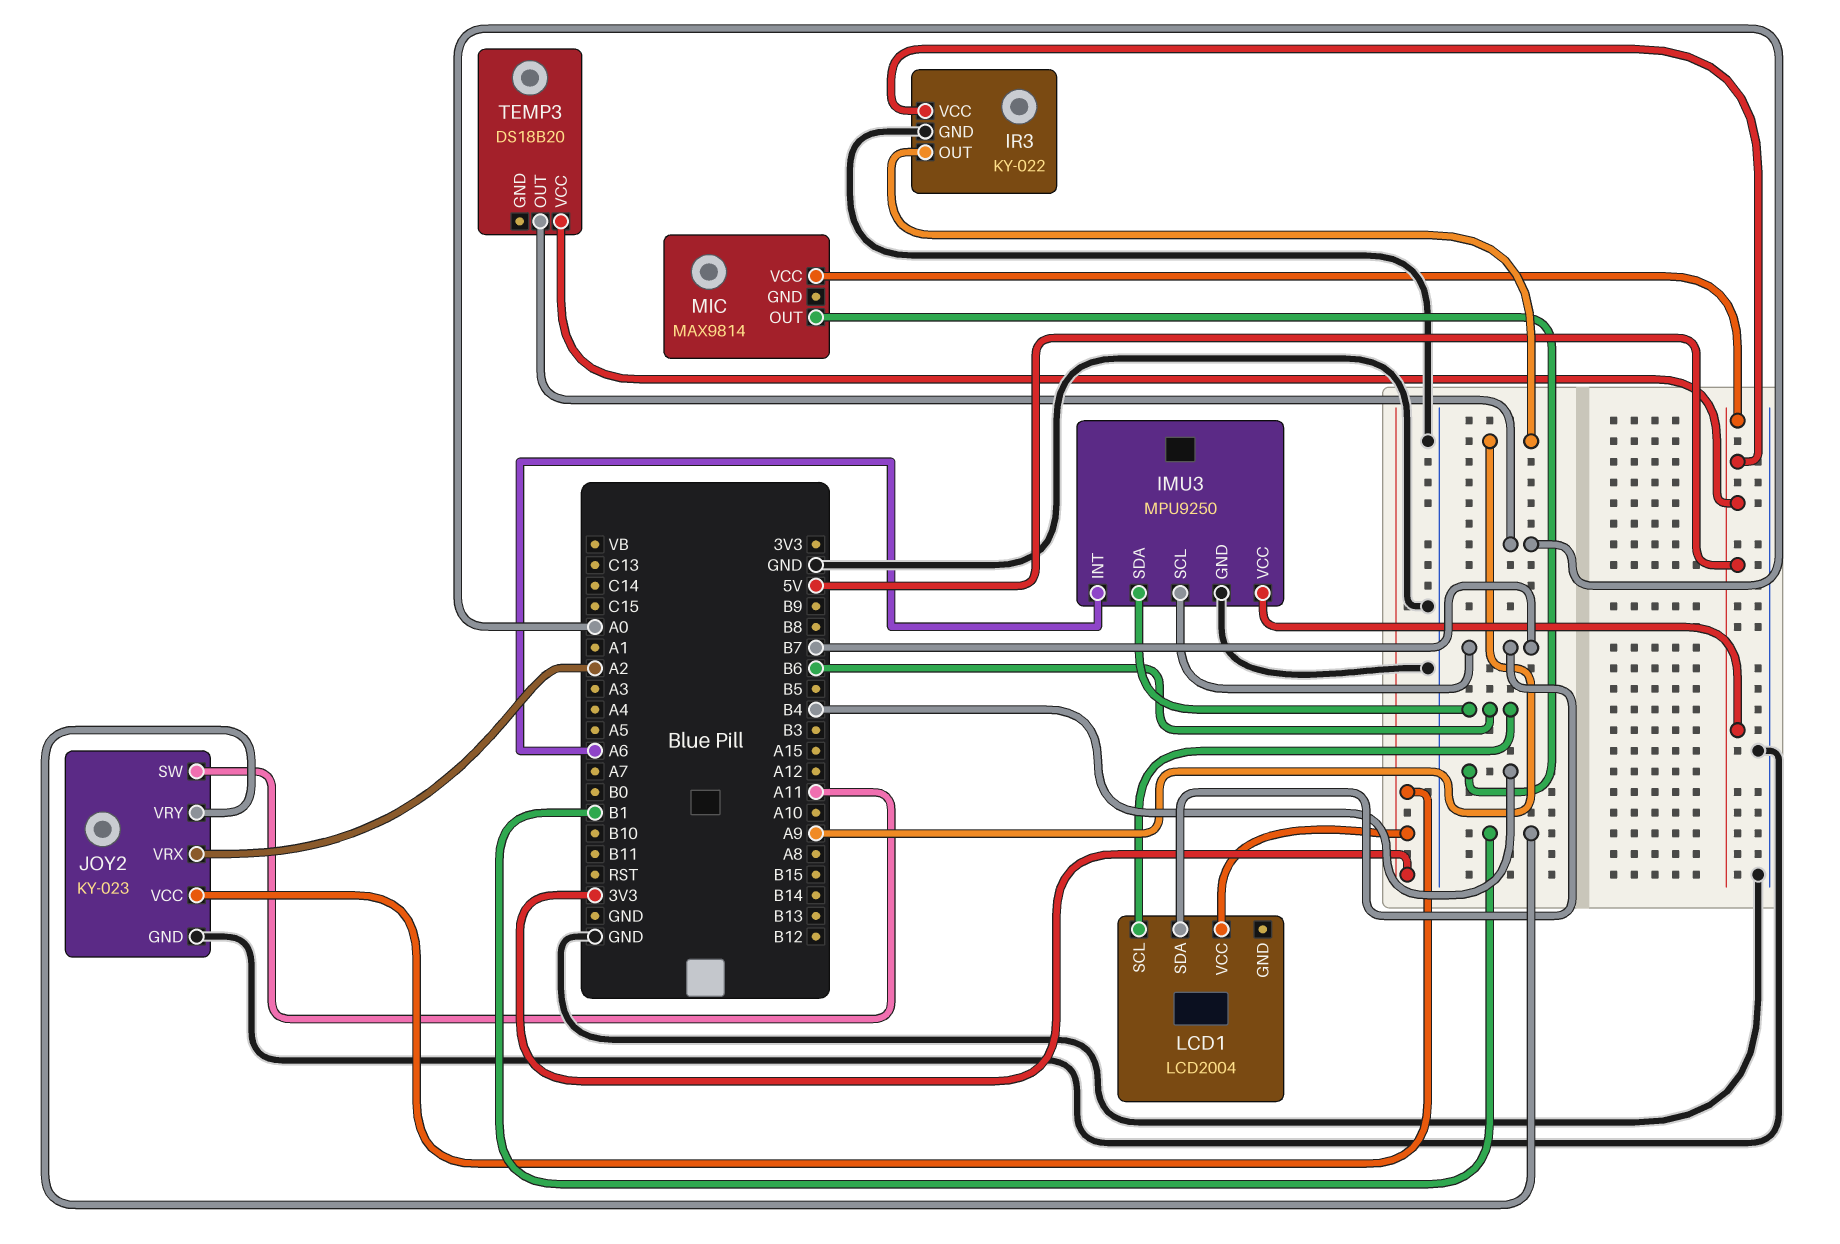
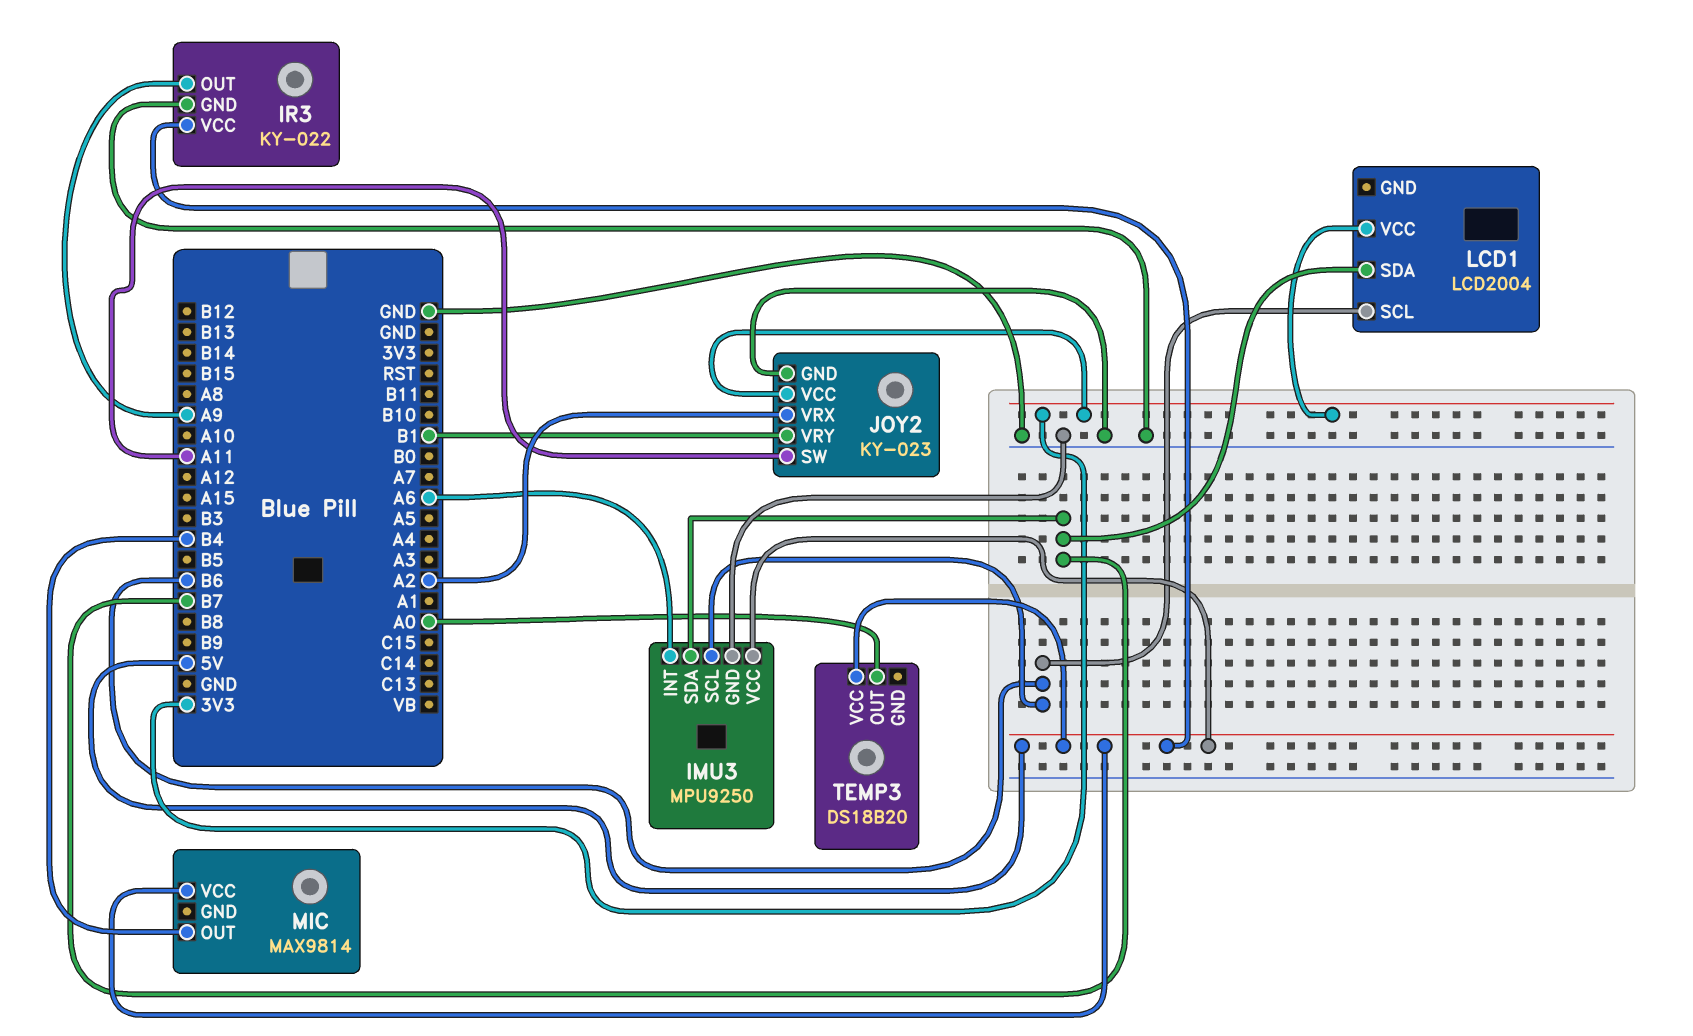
IMU3 pin SCL: B7 -> B6
IMU3 pin SDA: B6 -> B7

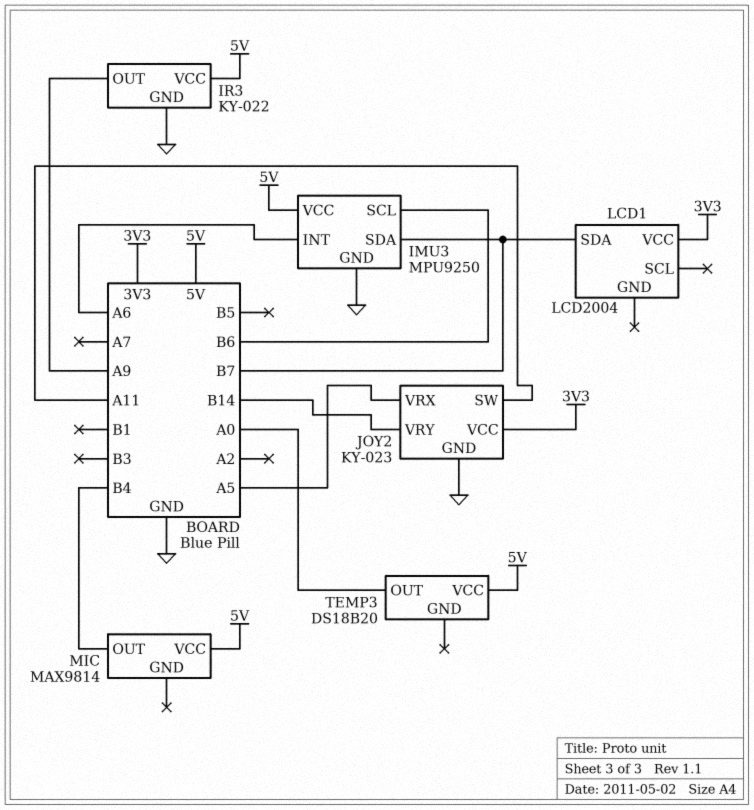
JOY2 pin VRX: A2 -> A5
JOY2 pin VRY: B1 -> B14
LCD1 pin SCL: B6 -> none

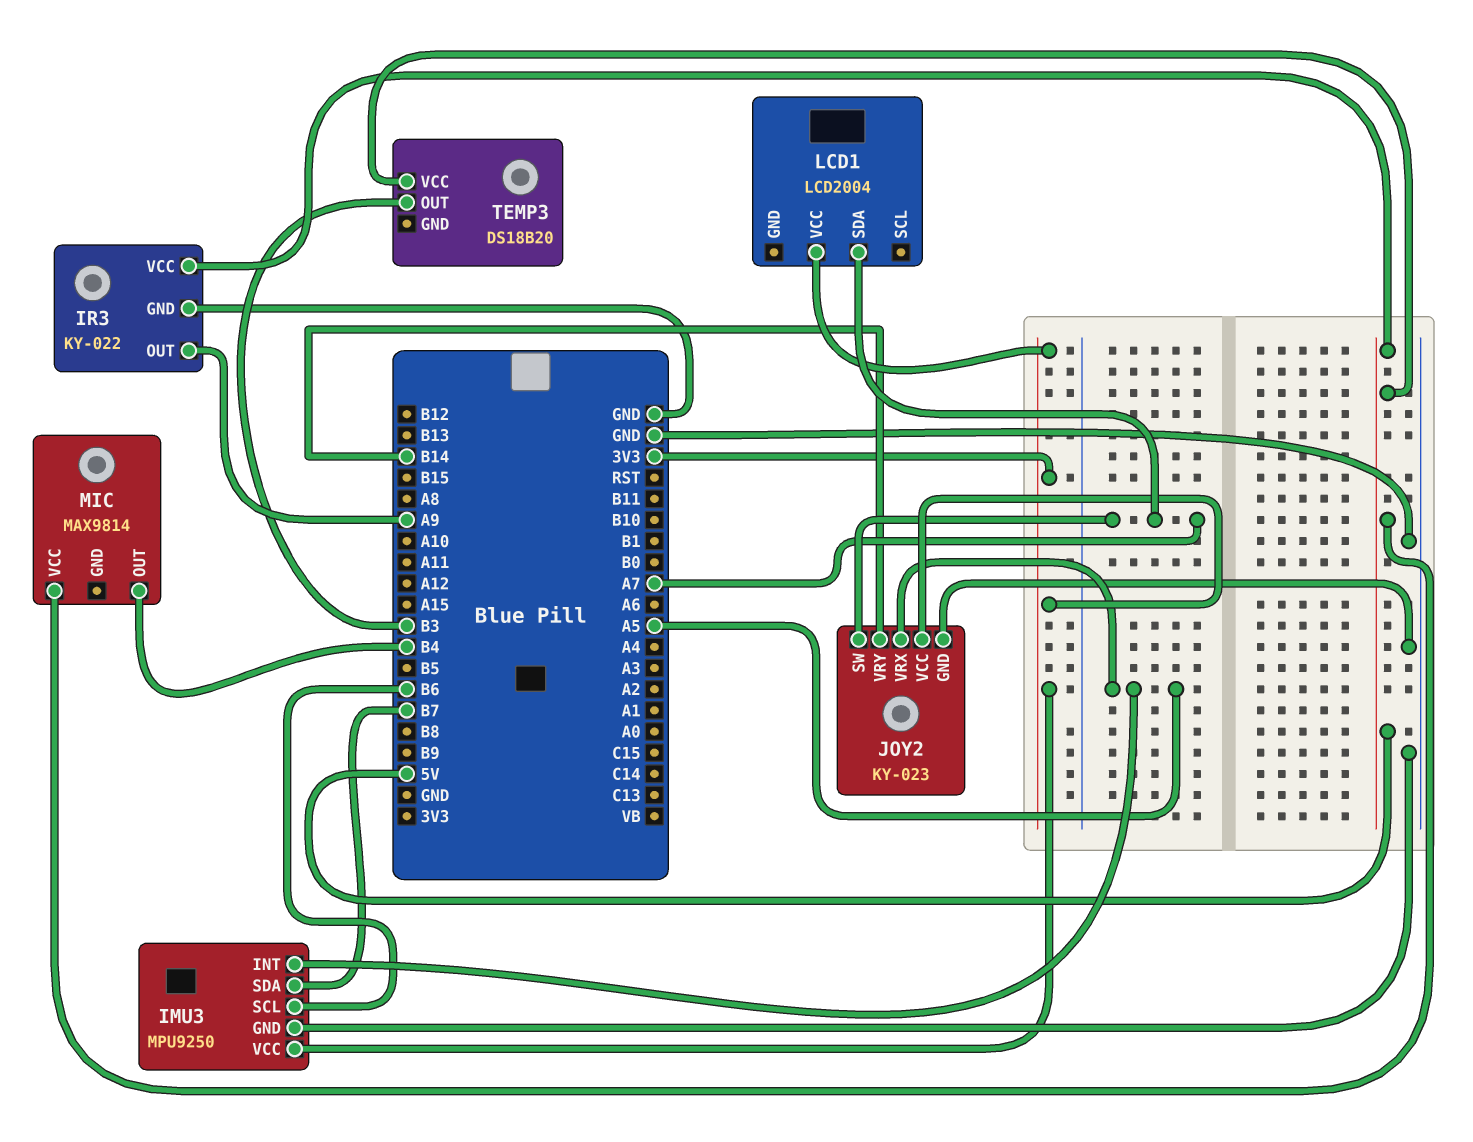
IMU3 pin INT: A6 -> A5
IMU3 pin VCC: 5V -> 3V3
JOY2 pin SW: A11 -> A7
LCD1 pin SDA: B7 -> A7
TEMP3 pin OUT: A0 -> B3

